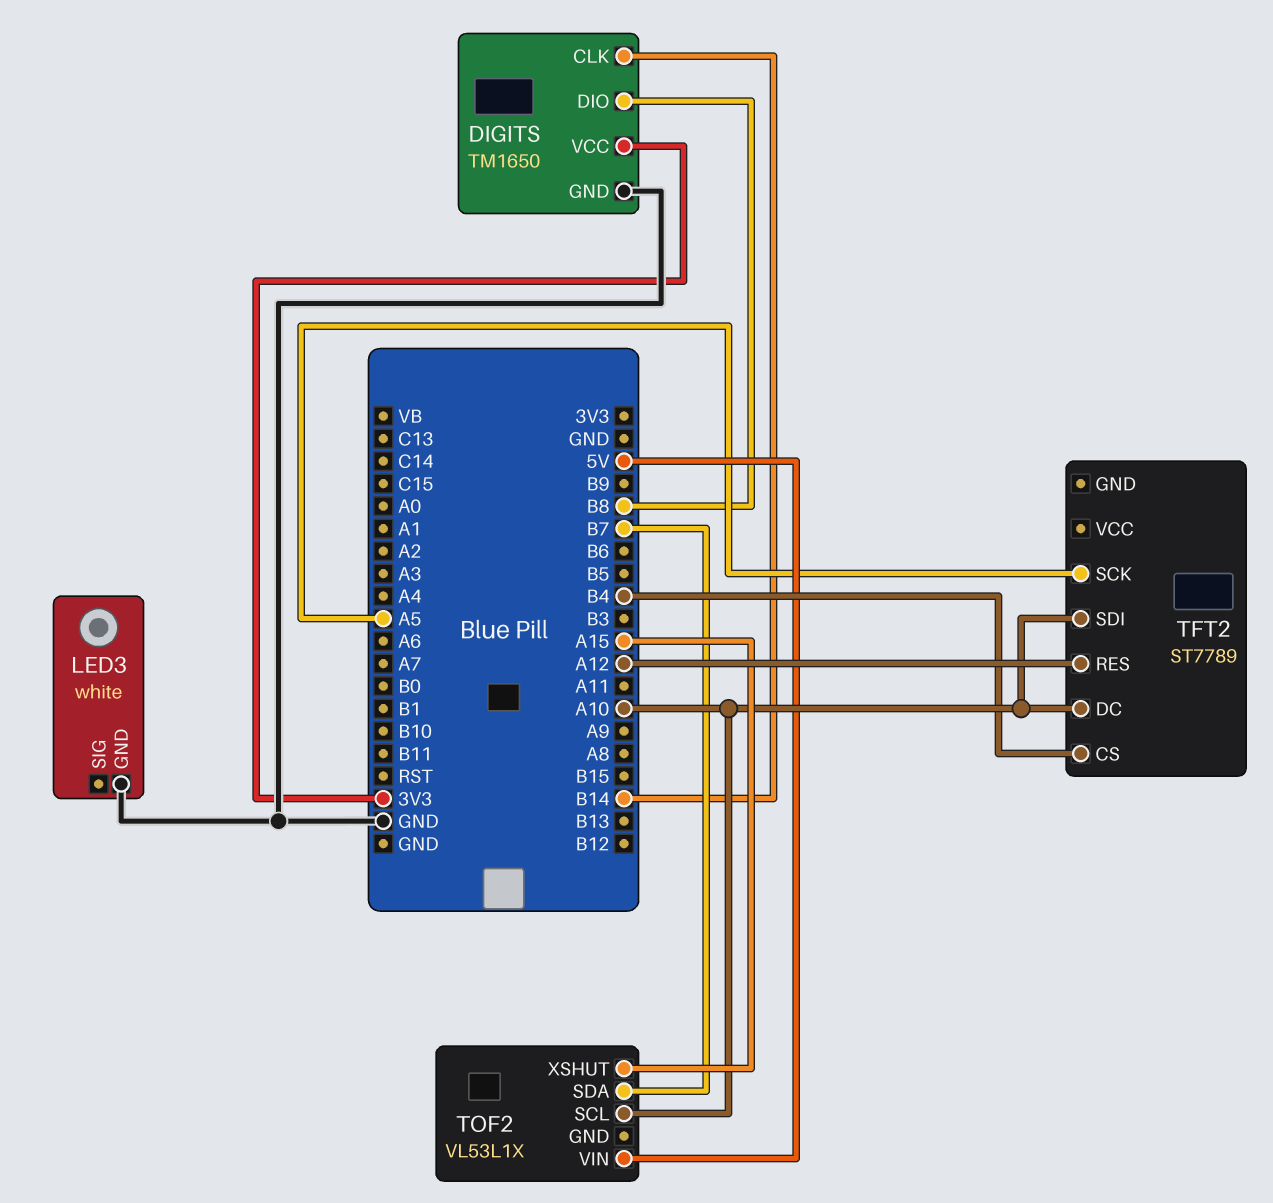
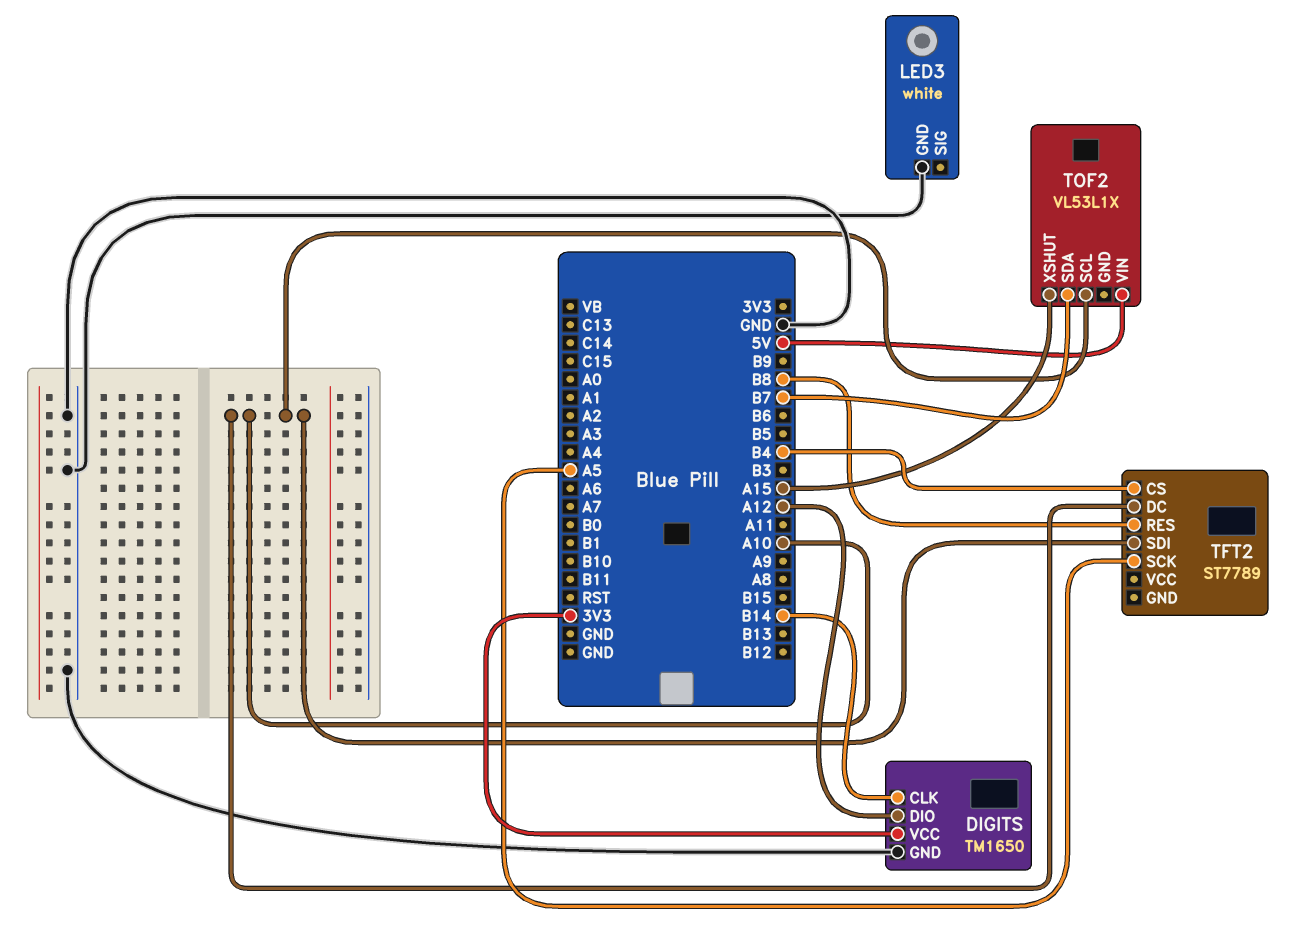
DIGITS pin DIO: B8 -> A12
TFT2 pin RES: A12 -> B8

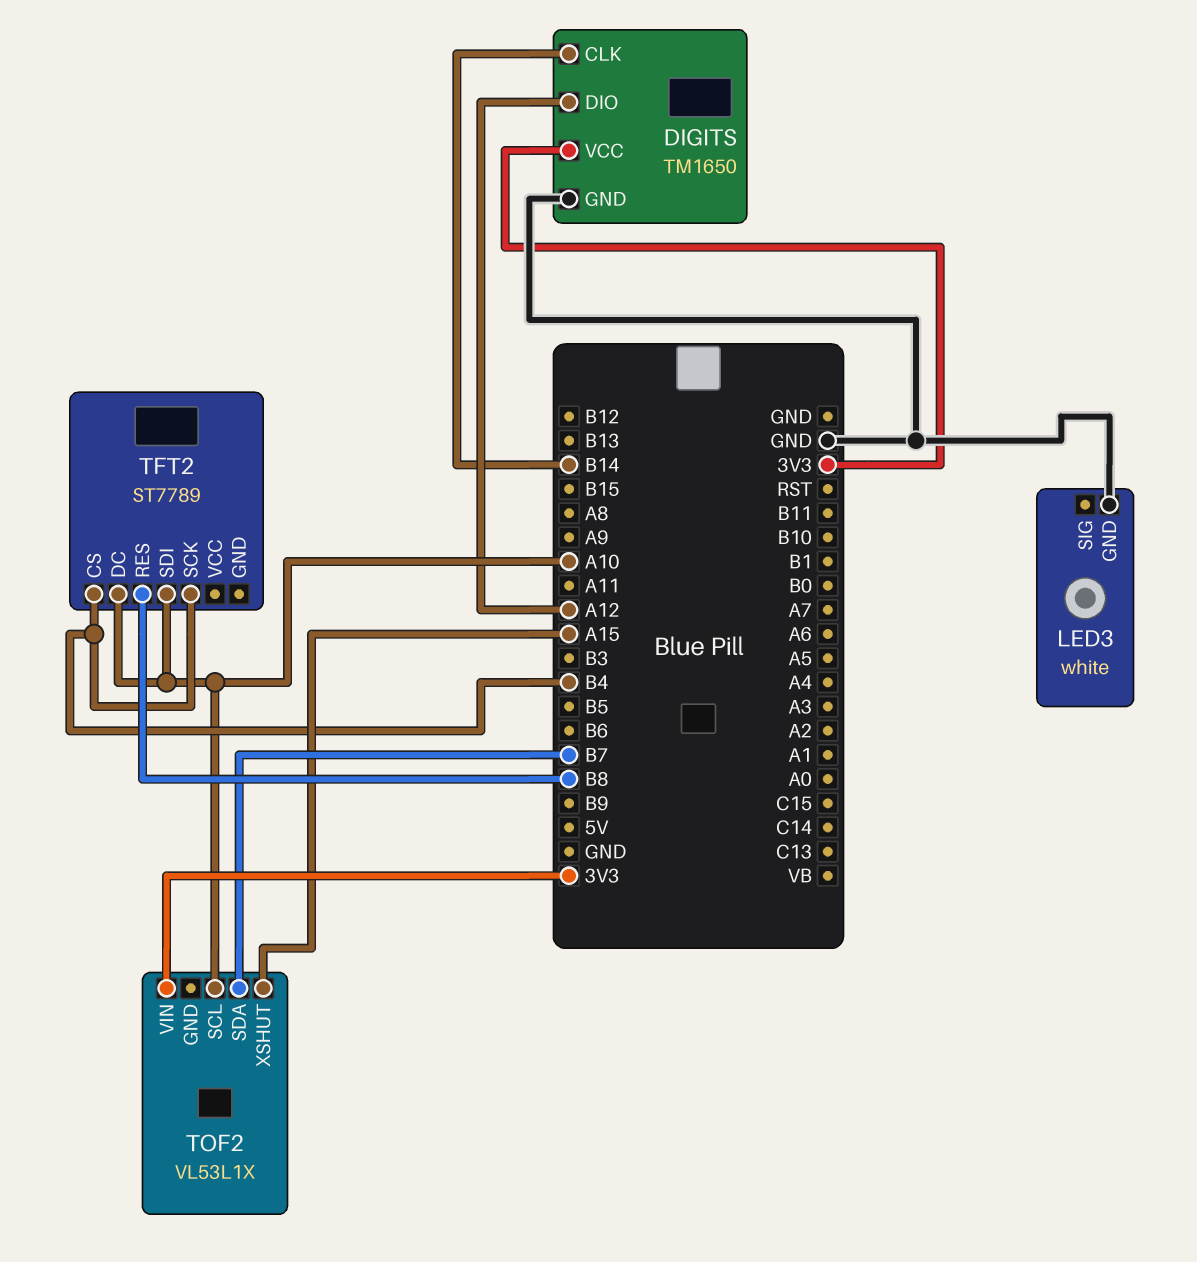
TFT2 pin SCK: A5 -> B4
TOF2 pin VIN: 5V -> 3V3

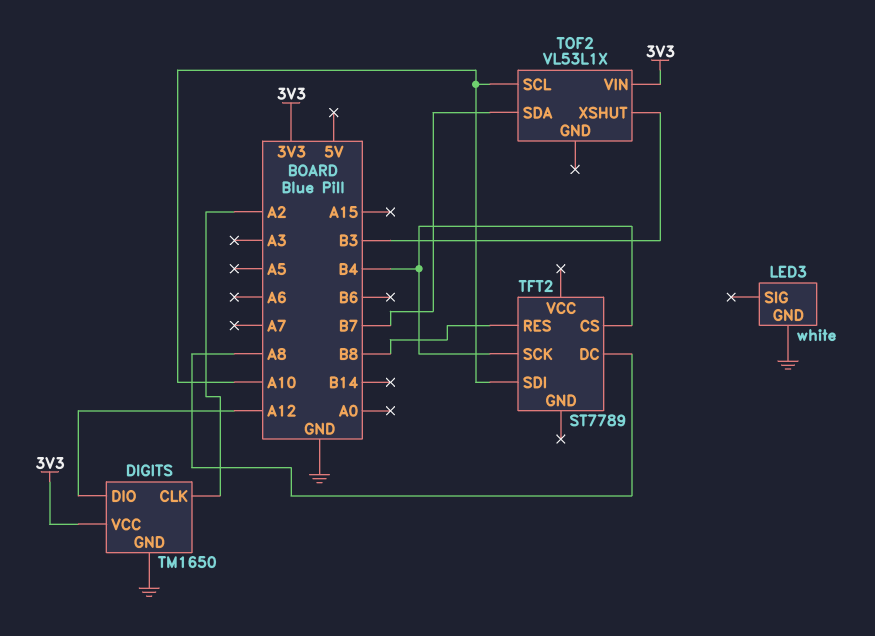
DIGITS pin CLK: B14 -> A2
TFT2 pin DC: A10 -> A8
TOF2 pin XSHUT: A15 -> B3

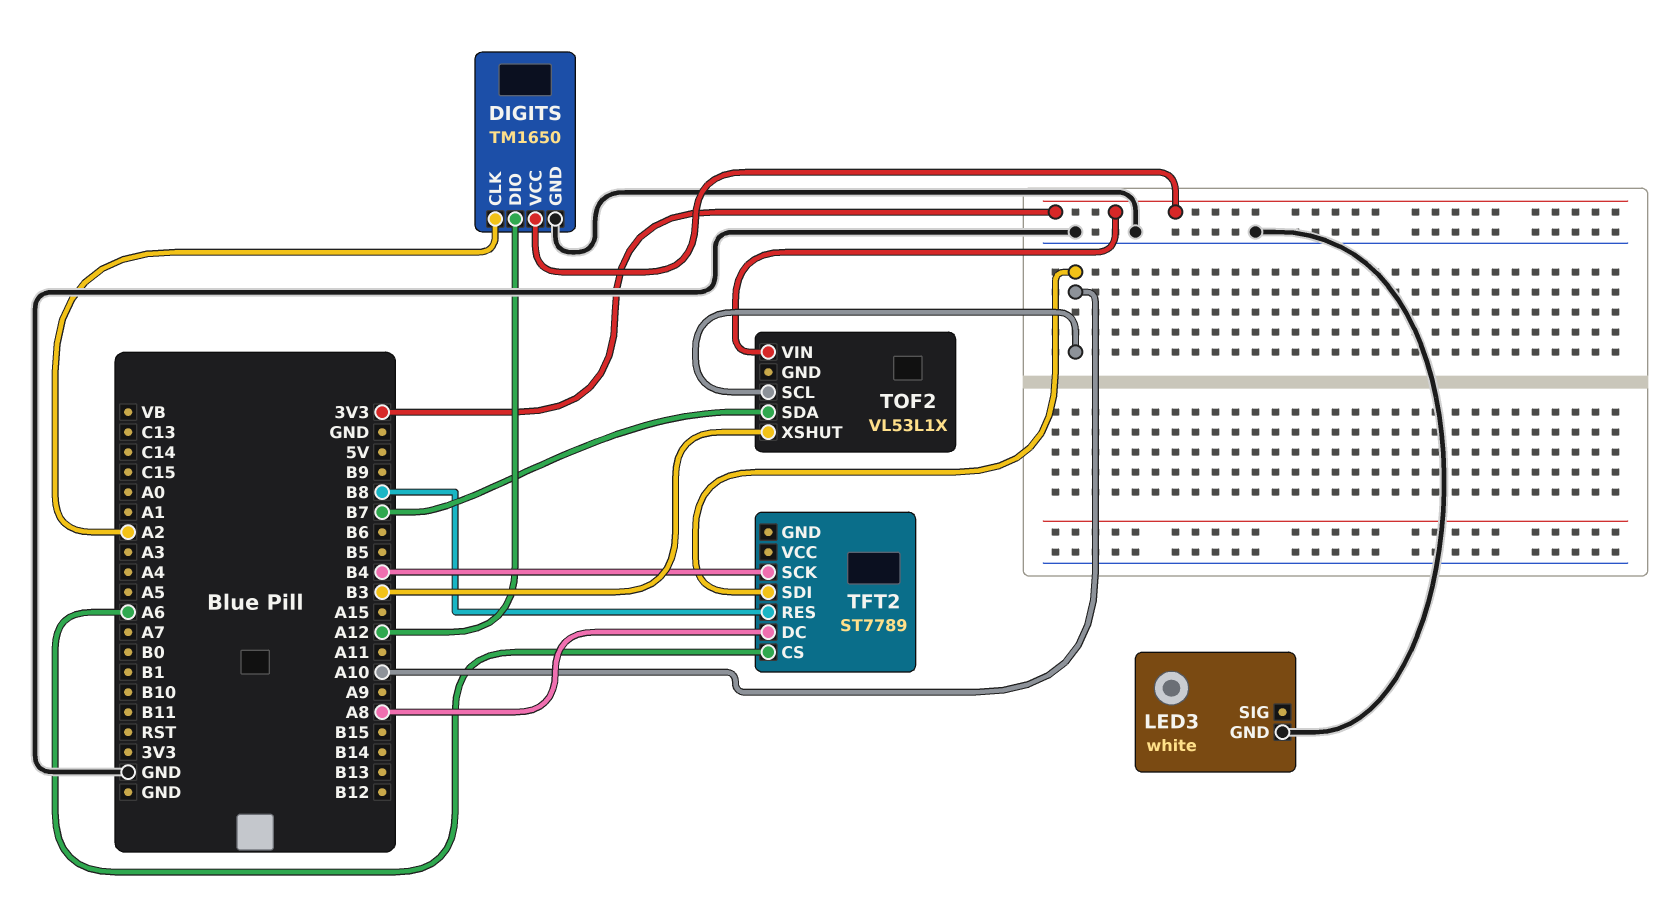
TFT2 pin CS: B4 -> A6

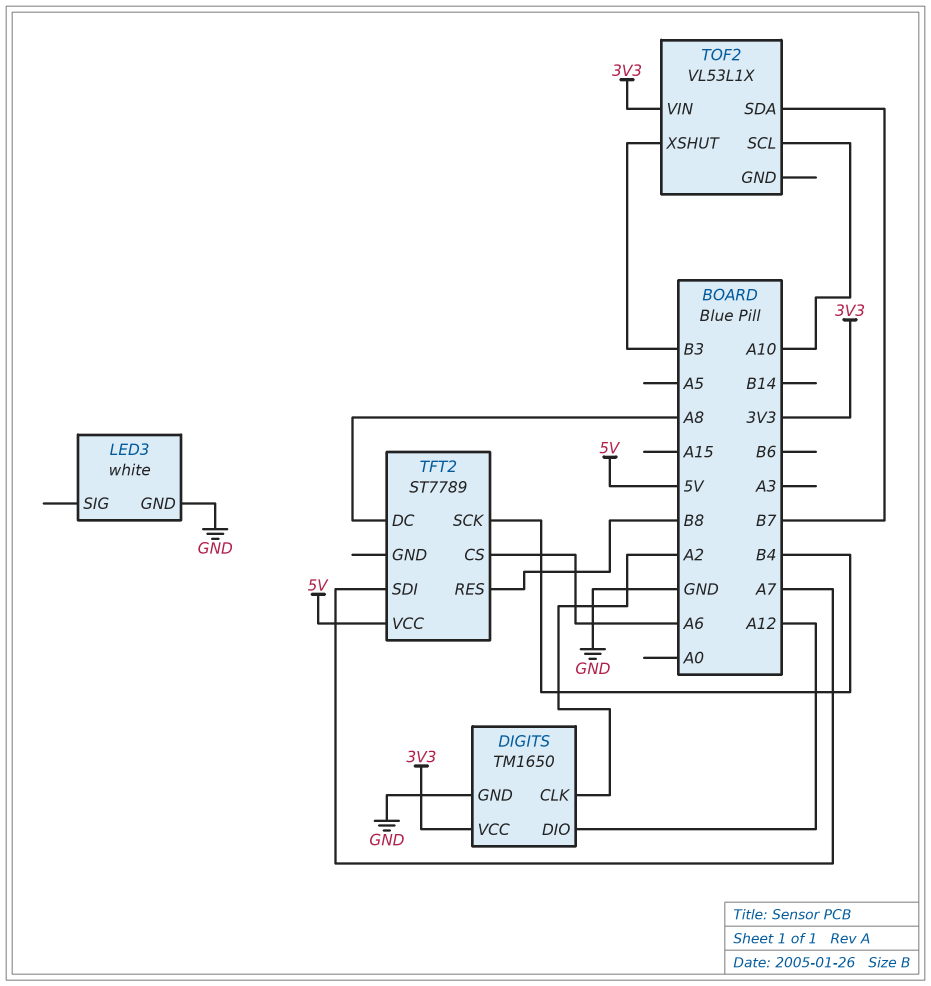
TFT2 pin SDI: A10 -> A7
TFT2 pin VCC: none -> 5V

